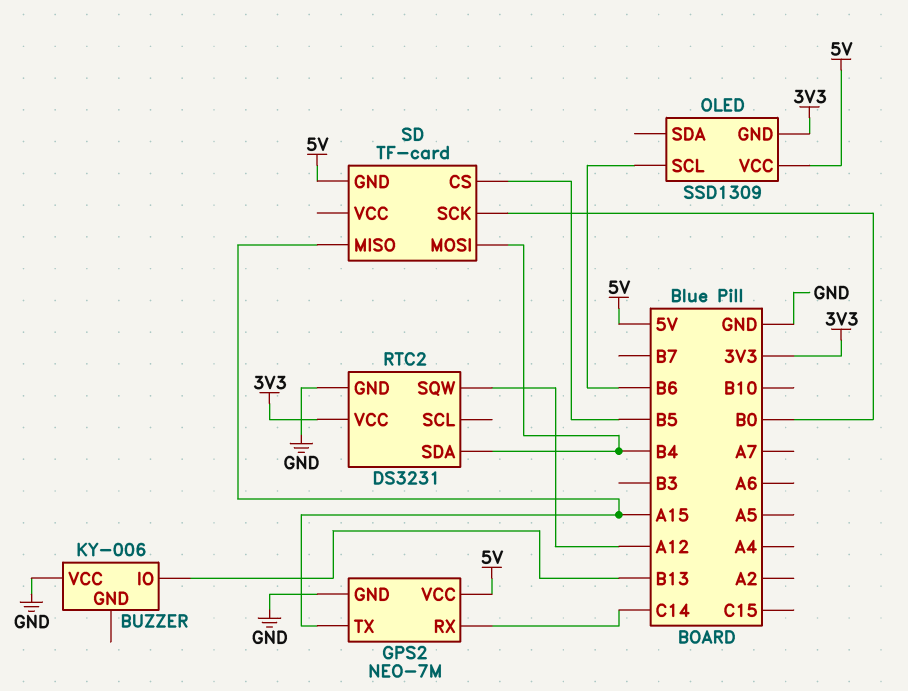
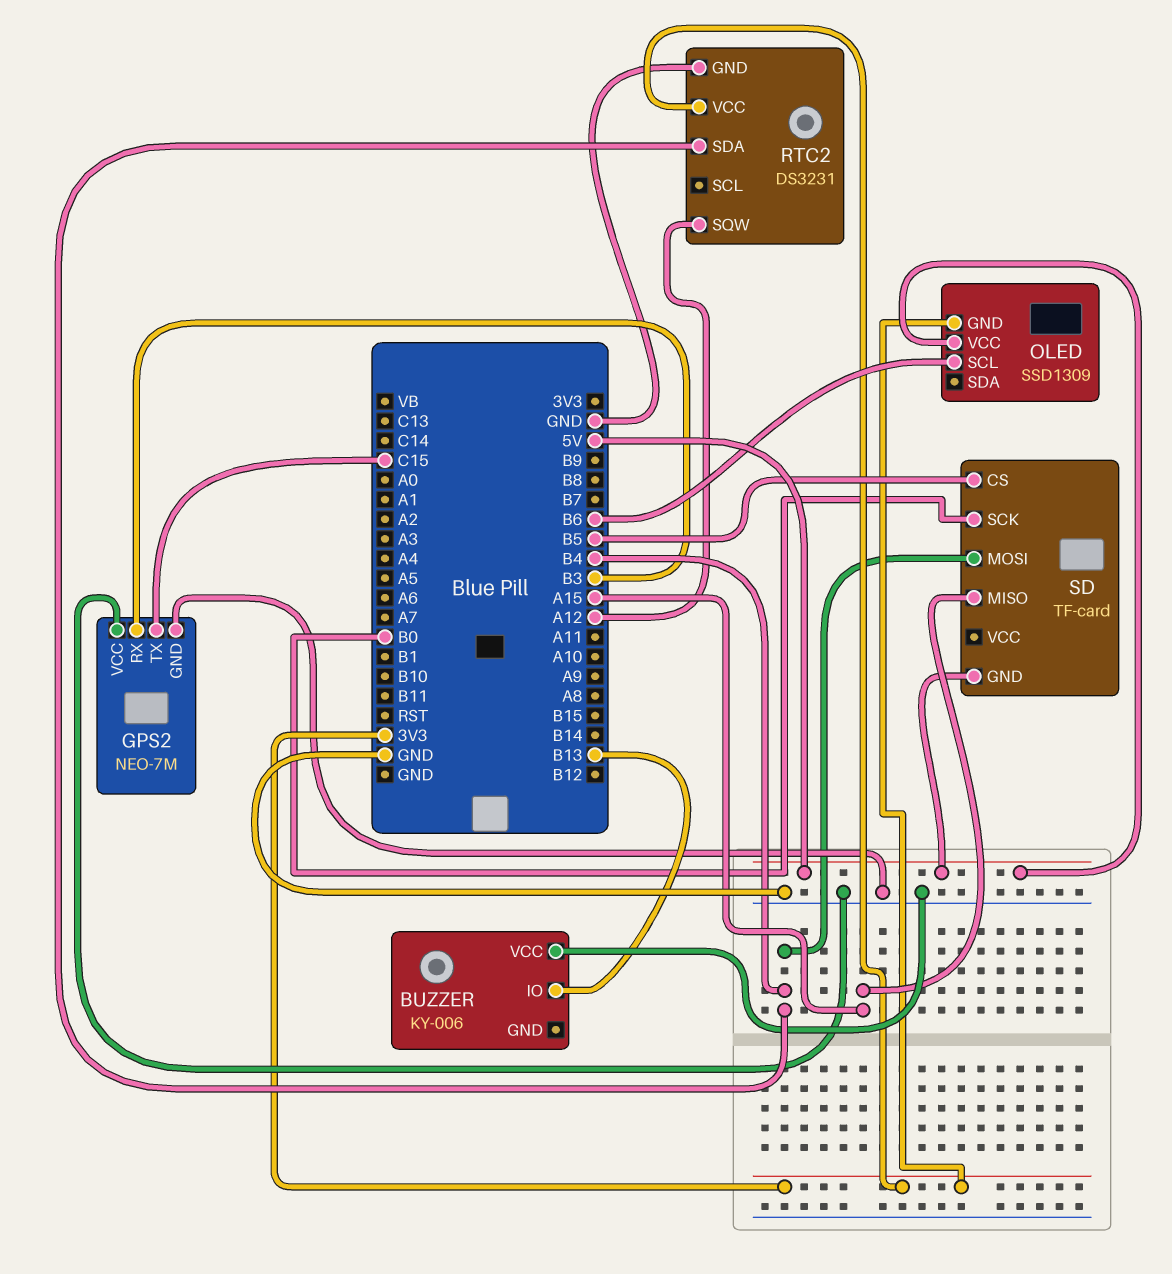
GPS2 pin RX: C14 -> B3
GPS2 pin TX: A15 -> C15
GPS2 pin VCC: 5V -> GND

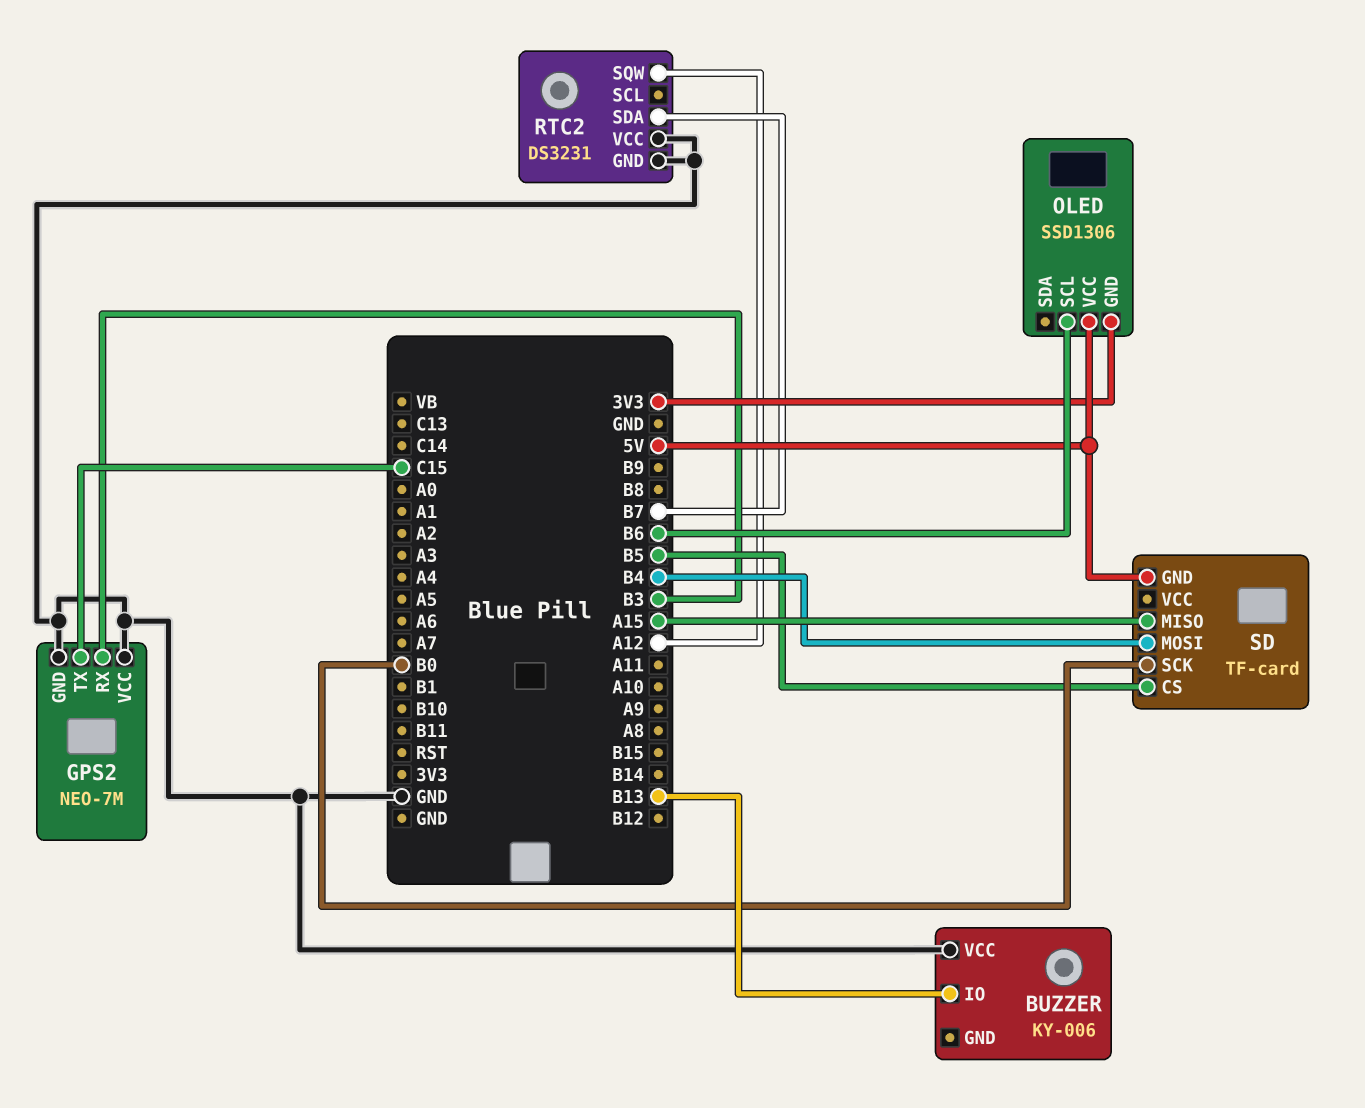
OLED: SSD1309 -> SSD1306
RTC2 pin SDA: B4 -> B7
RTC2 pin VCC: 3V3 -> GND

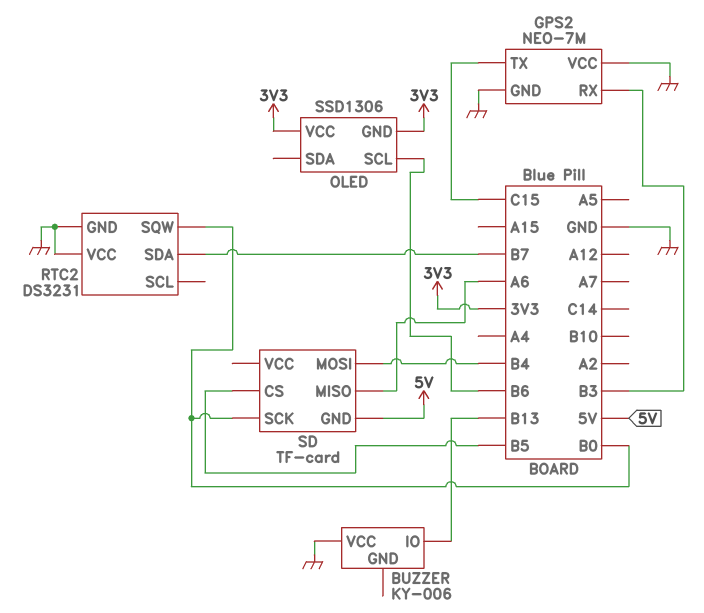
OLED pin VCC: 5V -> 3V3
RTC2 pin SQW: A12 -> B0
SD pin MISO: A15 -> A6

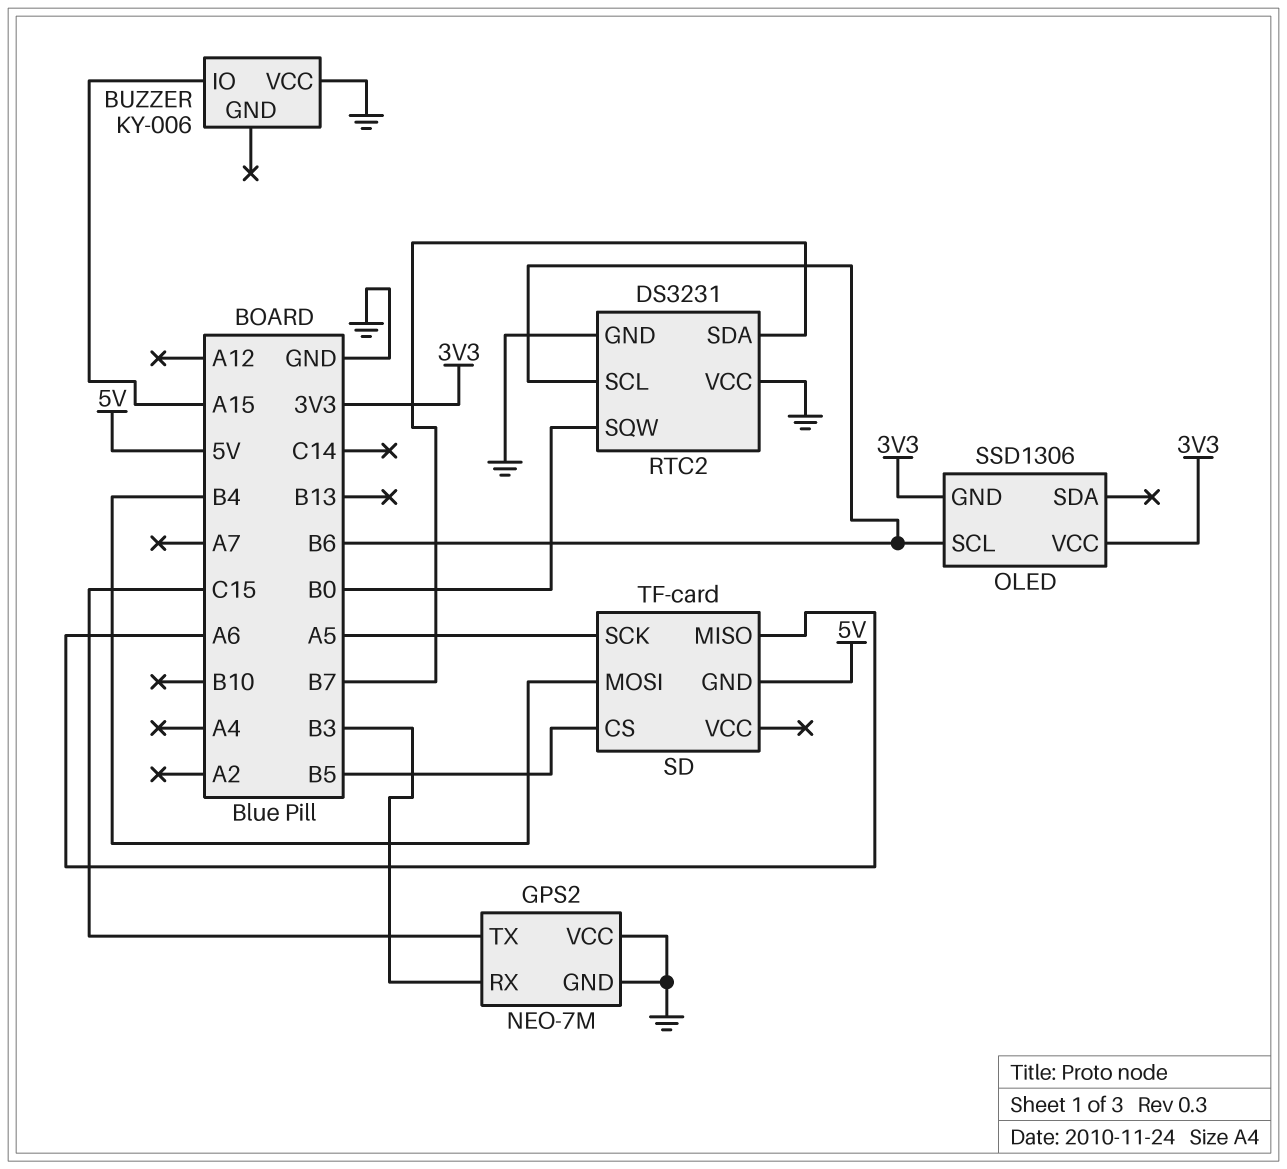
BUZZER pin IO: B13 -> A15
RTC2 pin SCL: none -> B6
SD pin SCK: B0 -> A5

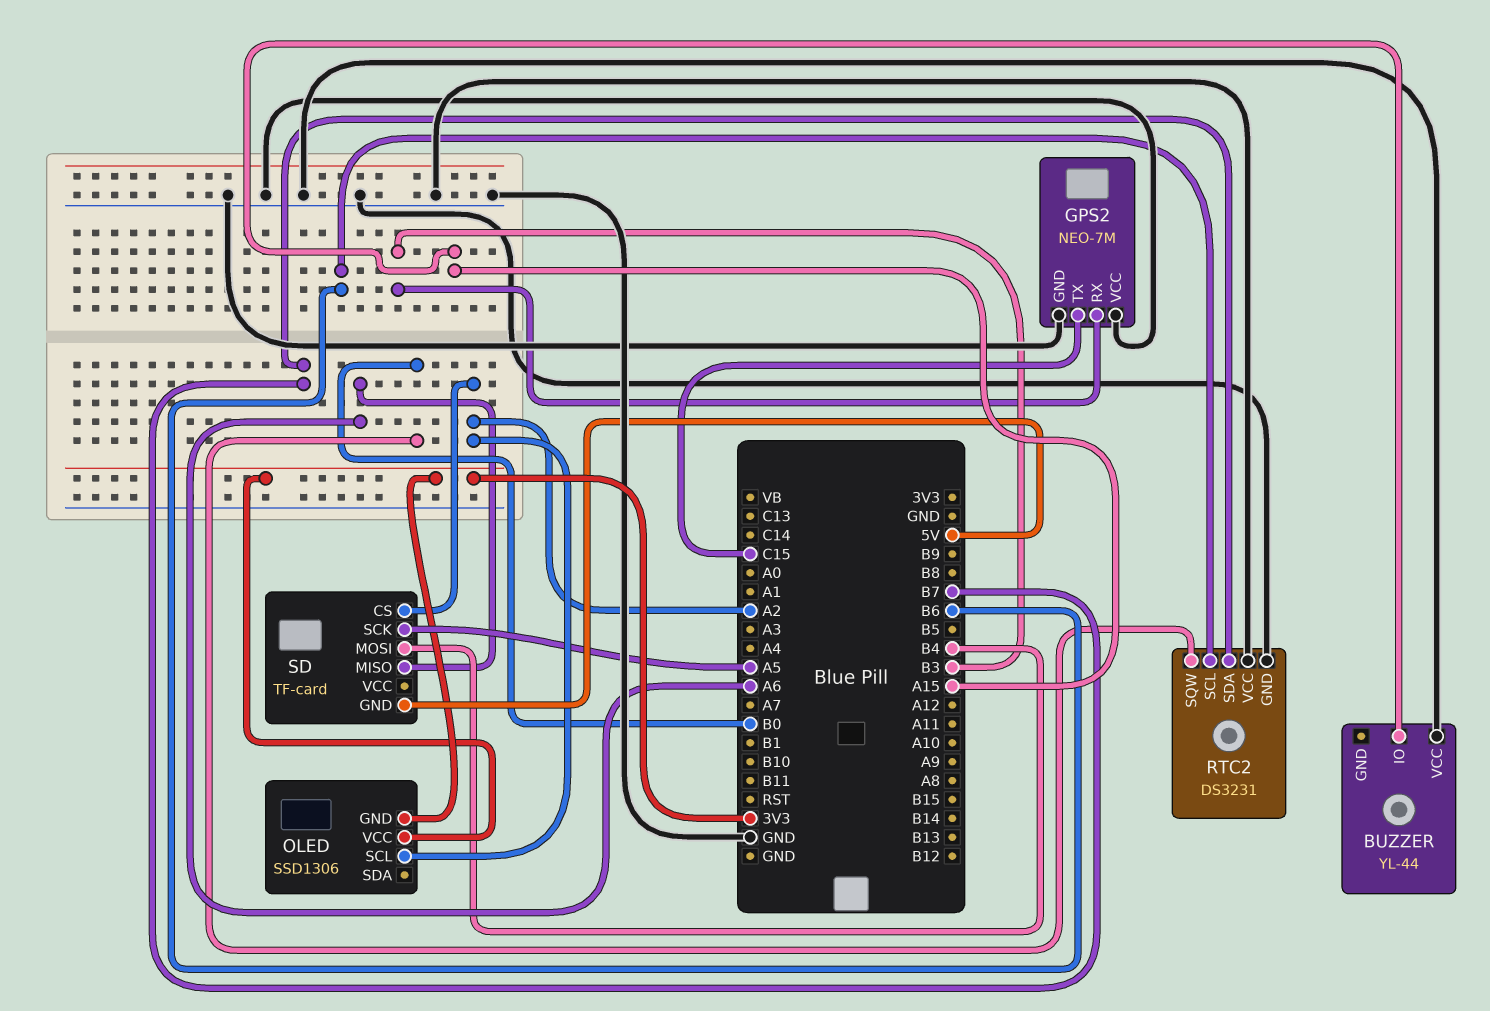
BUZZER: KY-006 -> YL-44
OLED pin SCL: B6 -> A2
SD pin CS: B5 -> A2

